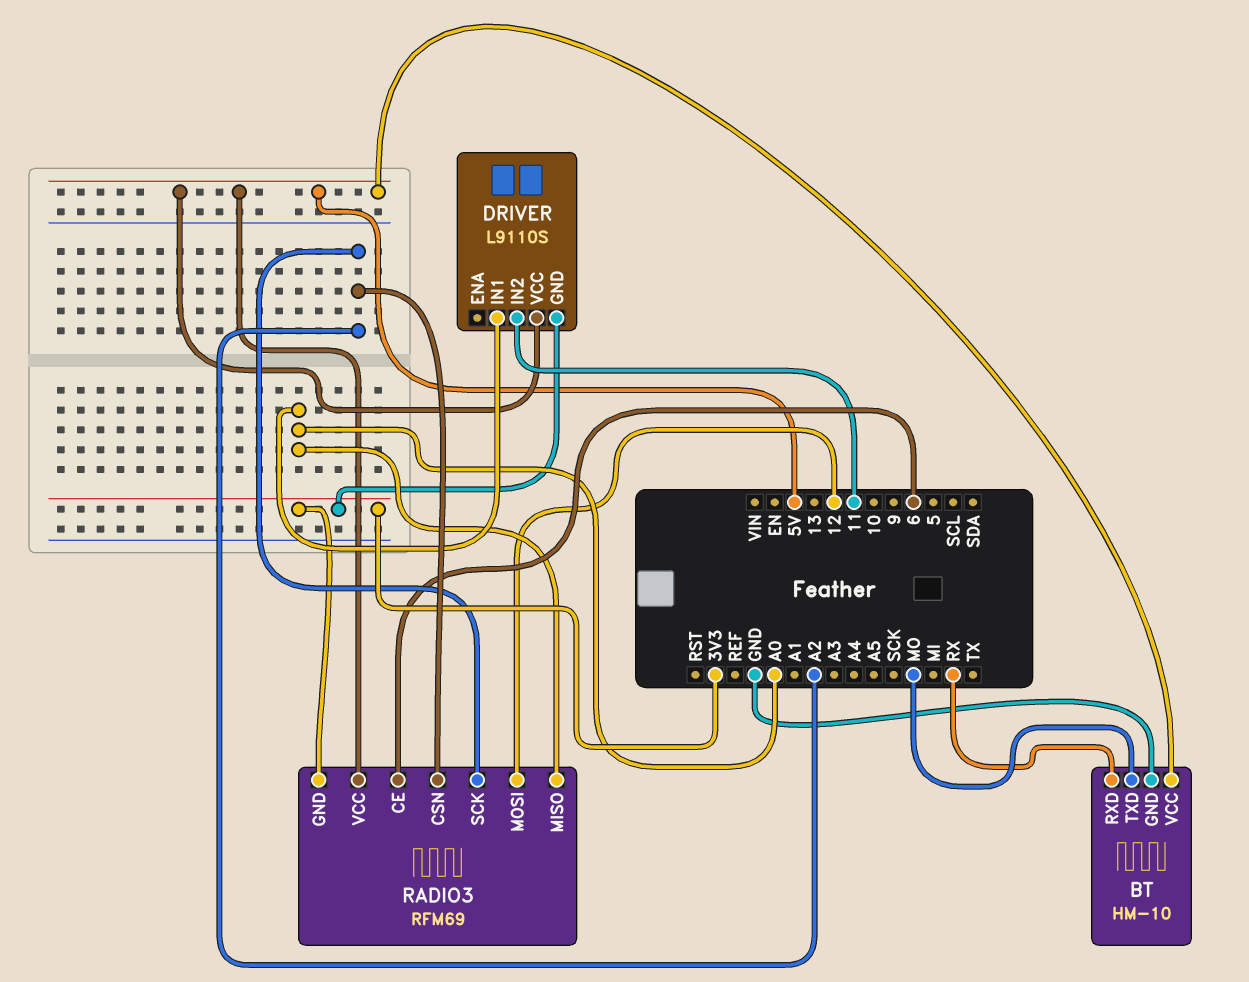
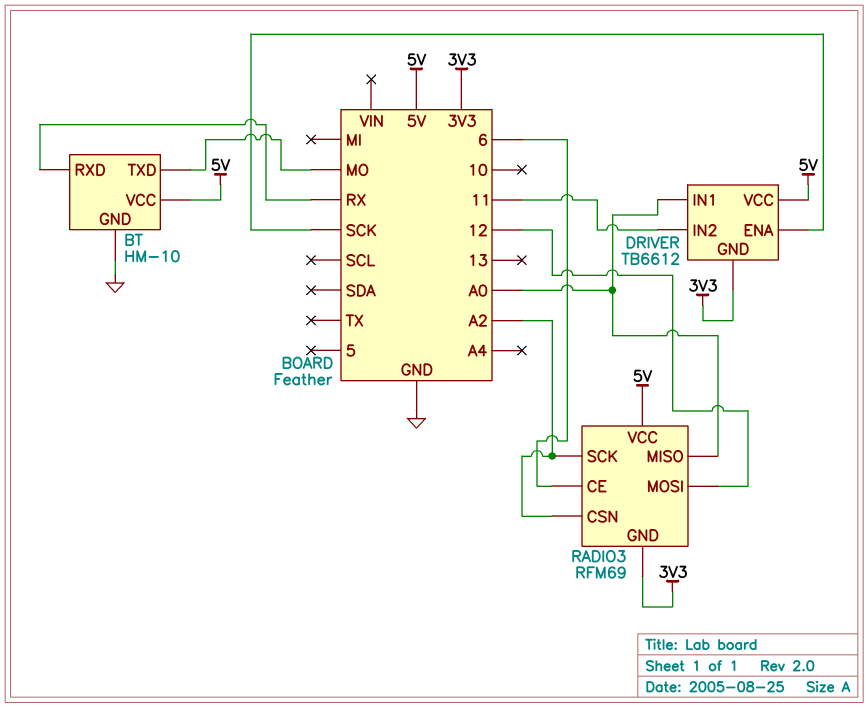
DRIVER: L9110S -> TB6612
DRIVER pin ENA: none -> SCK

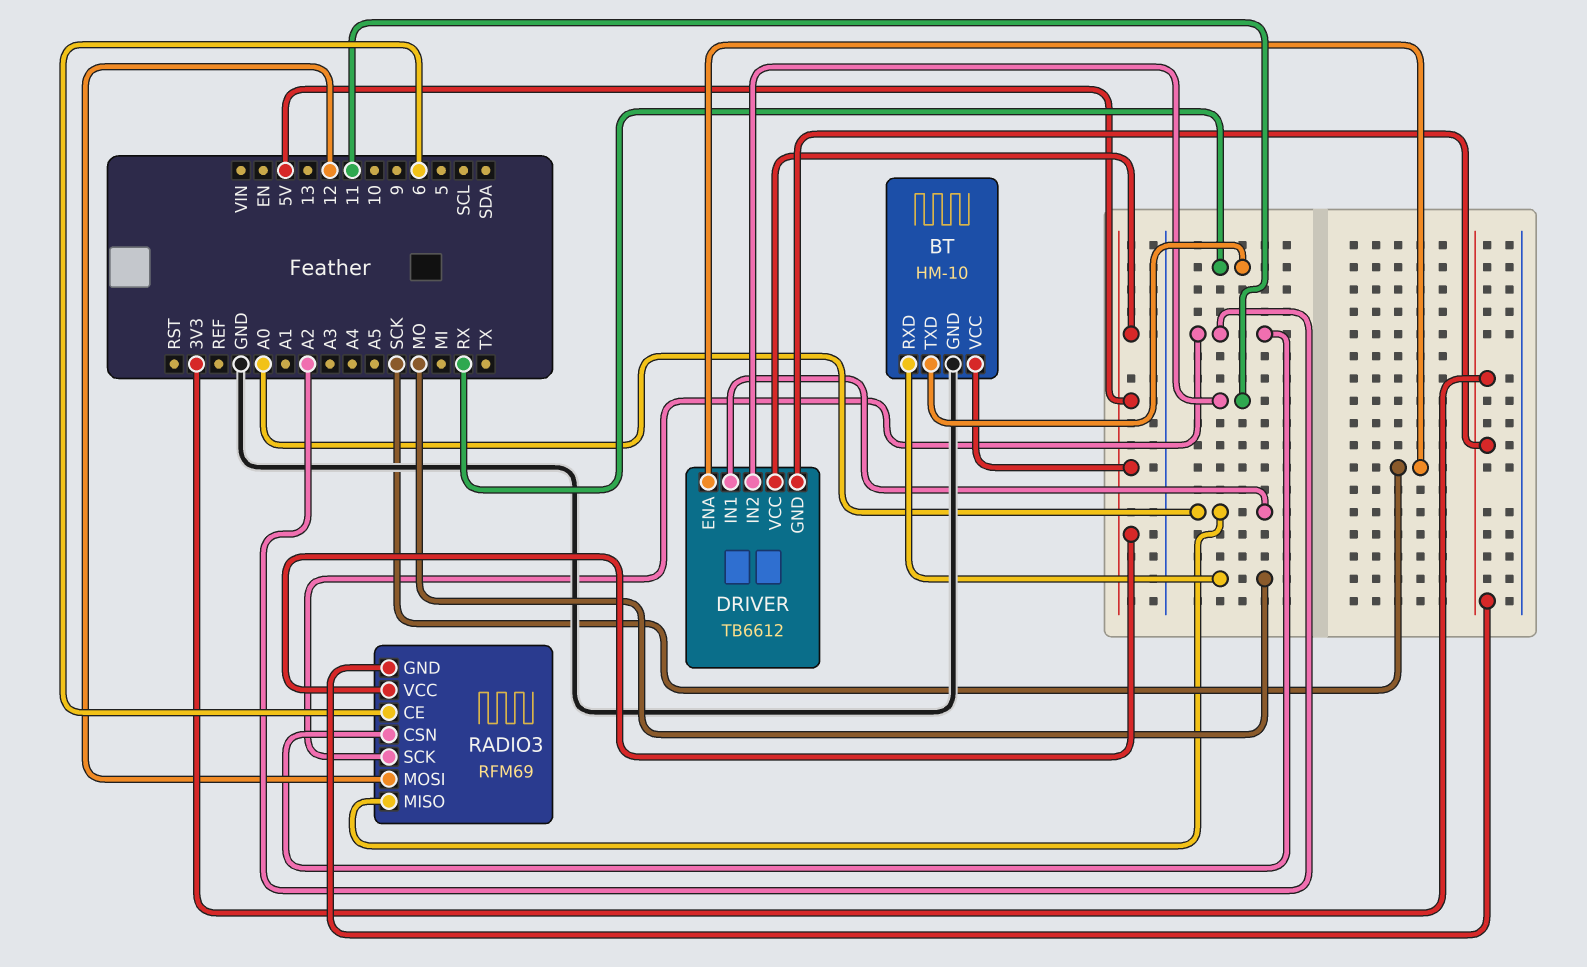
BT pin RXD: RX -> MO
BT pin TXD: MO -> RX

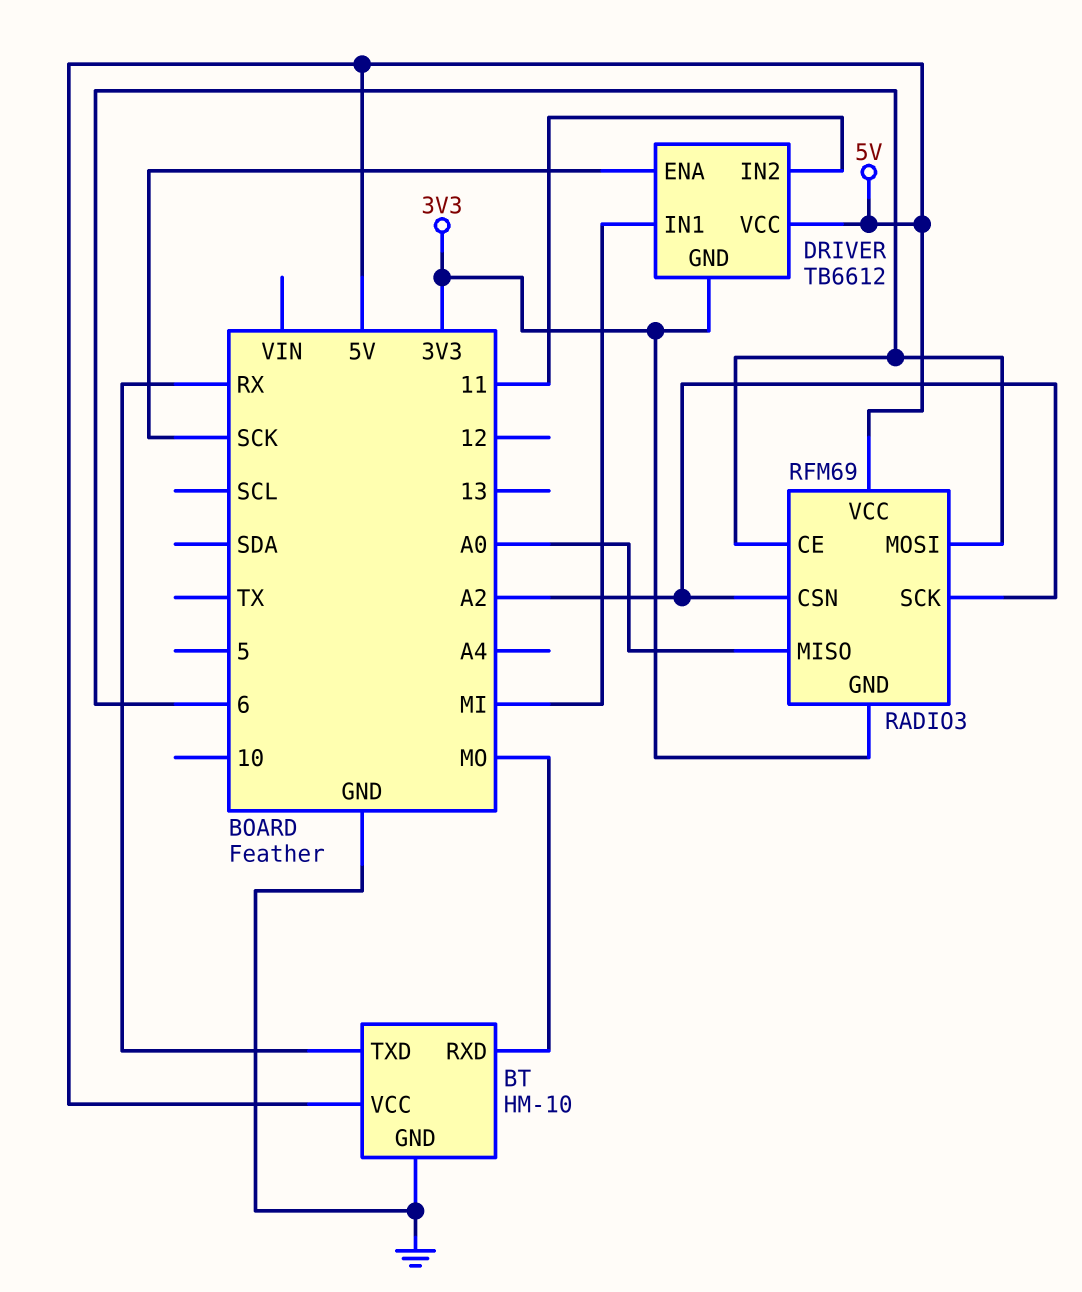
DRIVER pin IN1: A0 -> MI
RADIO3 pin MOSI: 12 -> 6

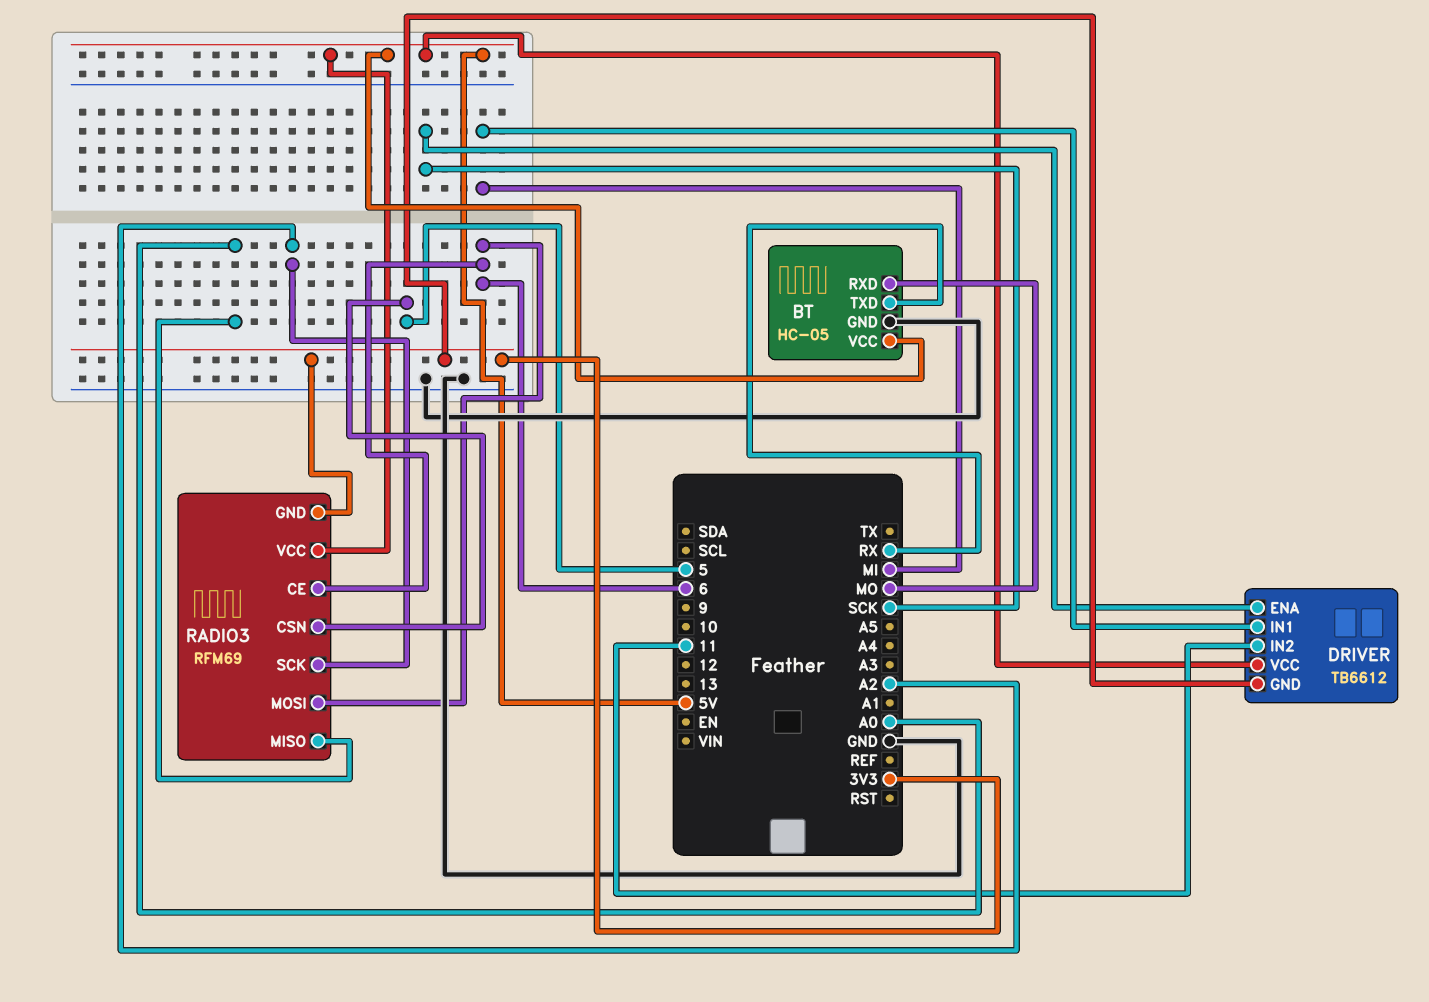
BT: HM-10 -> HC-05
RADIO3 pin CSN: A2 -> 5

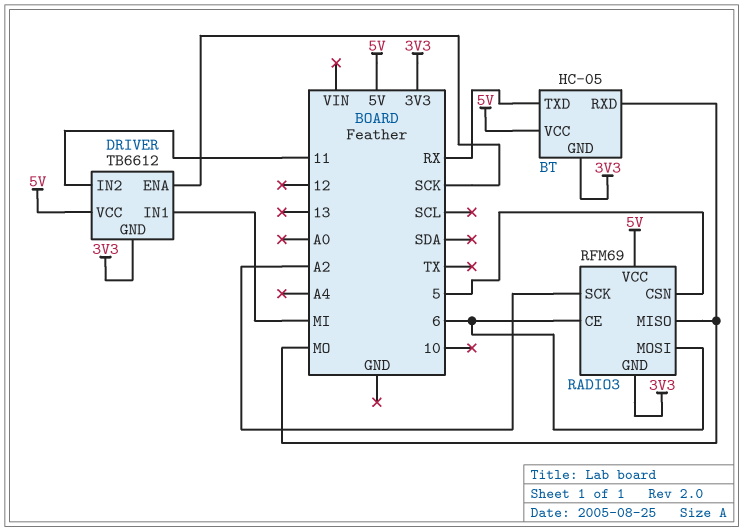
BT pin GND: GND -> 3V3
RADIO3 pin MISO: A0 -> MO

